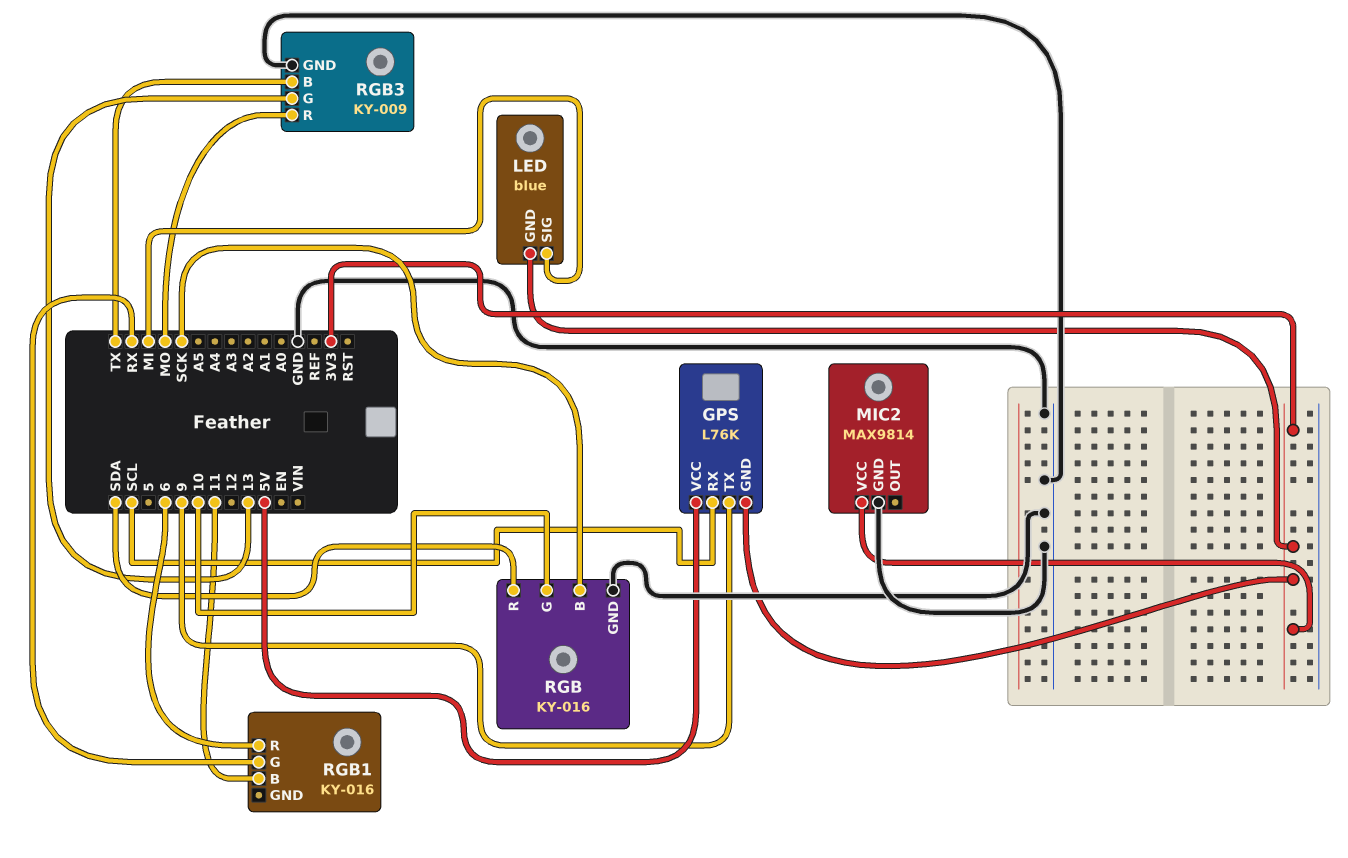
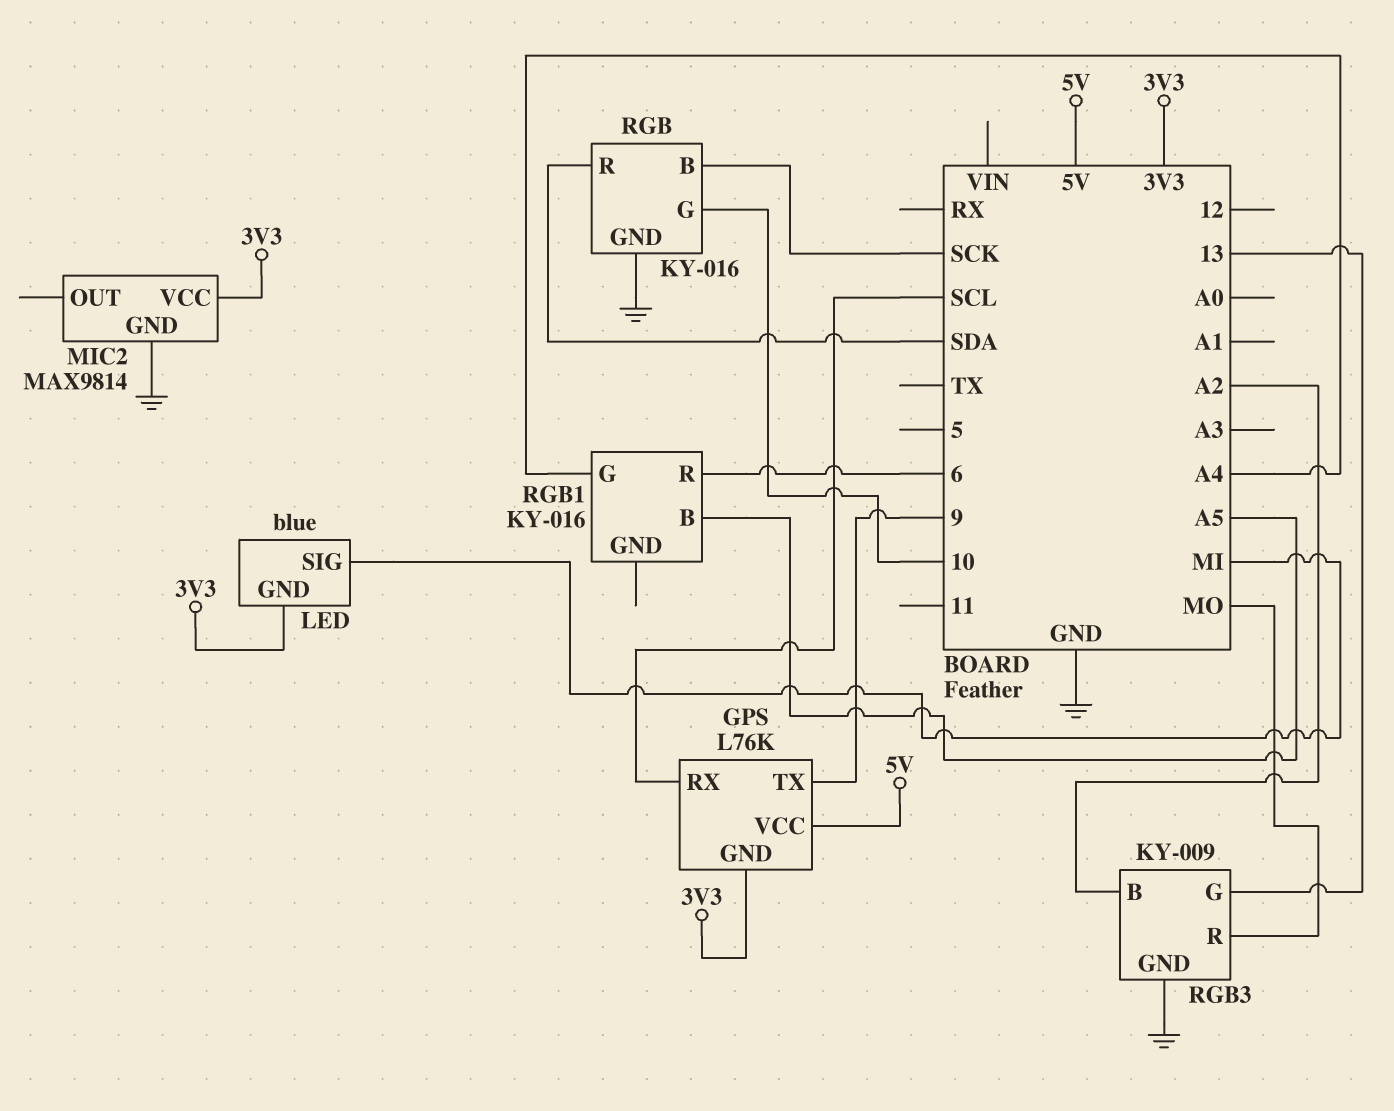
RGB1 pin B: 11 -> A5
RGB1 pin G: RX -> A4
RGB3 pin B: TX -> A2

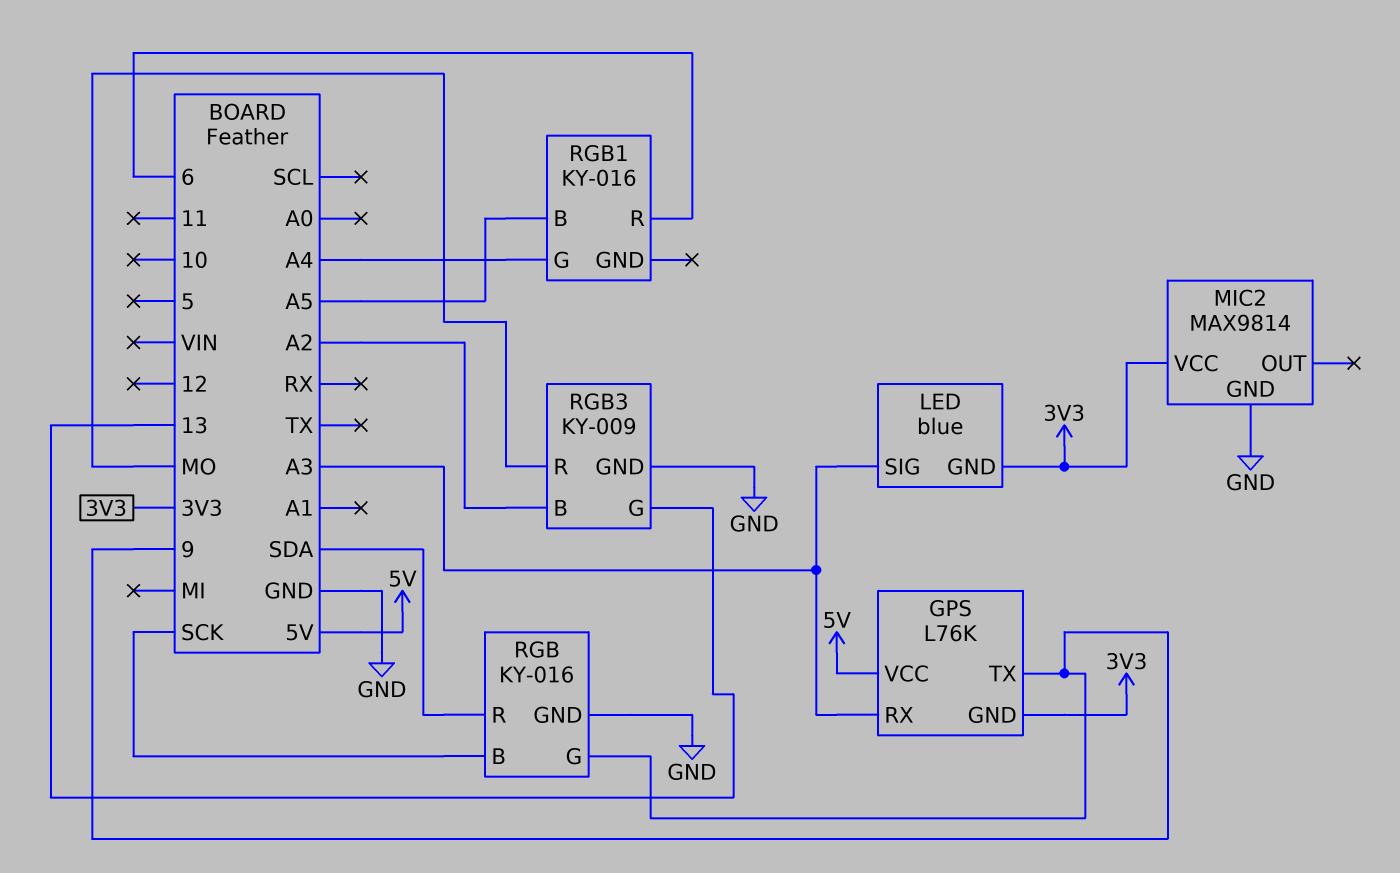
GPS pin RX: SCL -> A3
LED pin SIG: MI -> A3
RGB pin G: 10 -> 9

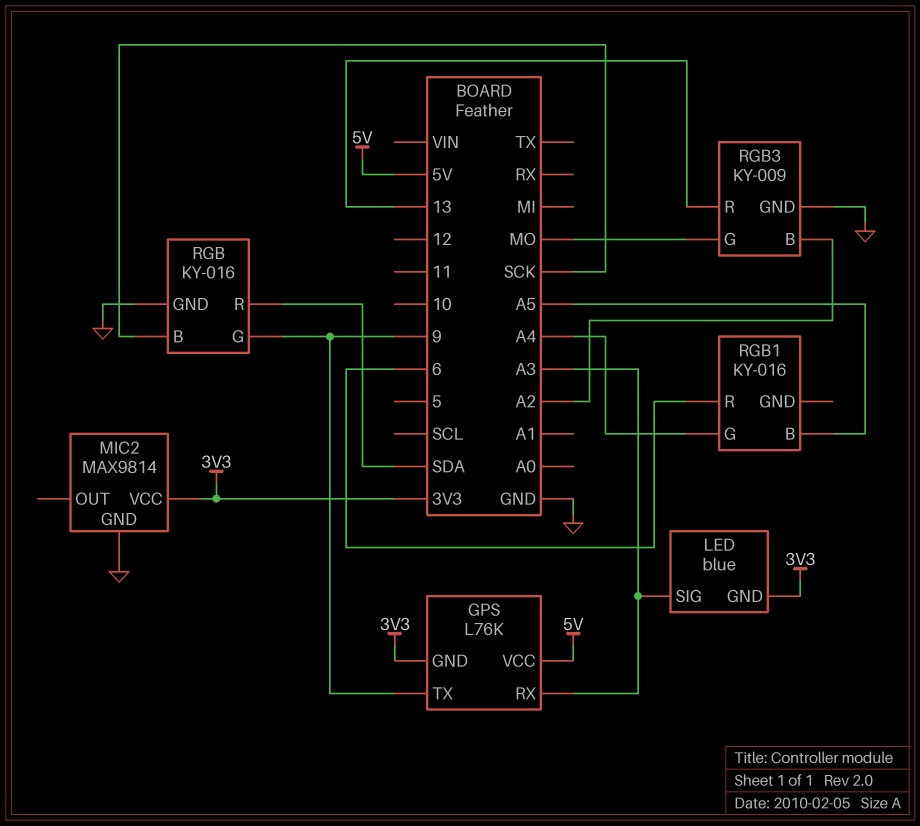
RGB3 pin G: 13 -> MO
RGB3 pin R: MO -> 13

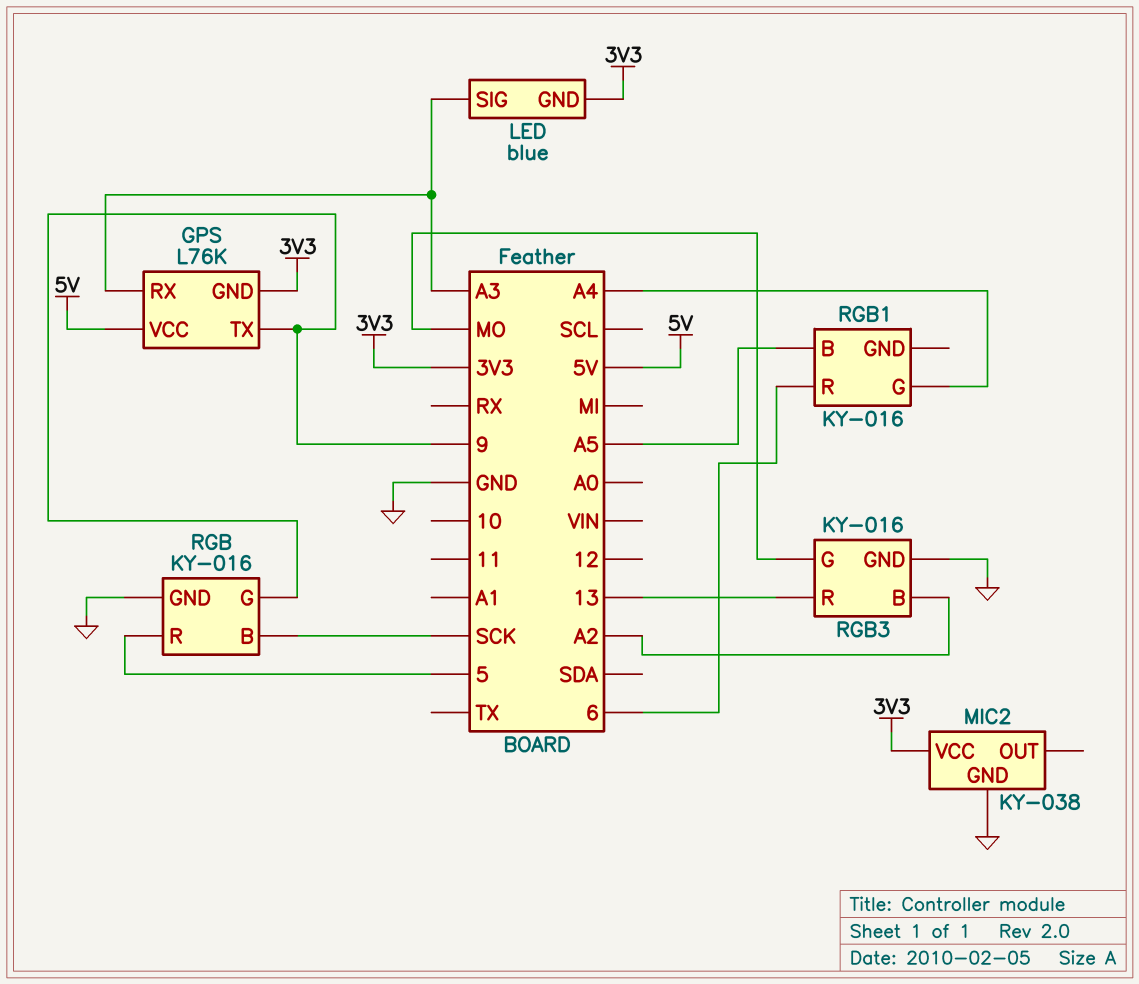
MIC2: MAX9814 -> KY-038
RGB pin R: SDA -> 5
RGB3: KY-009 -> KY-016

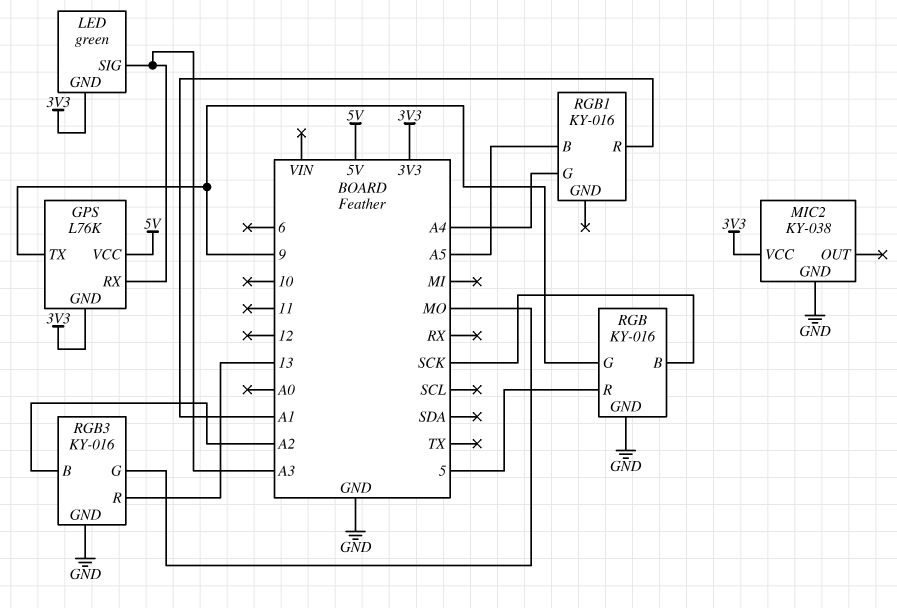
LED: blue -> green
RGB1 pin R: 6 -> A1

